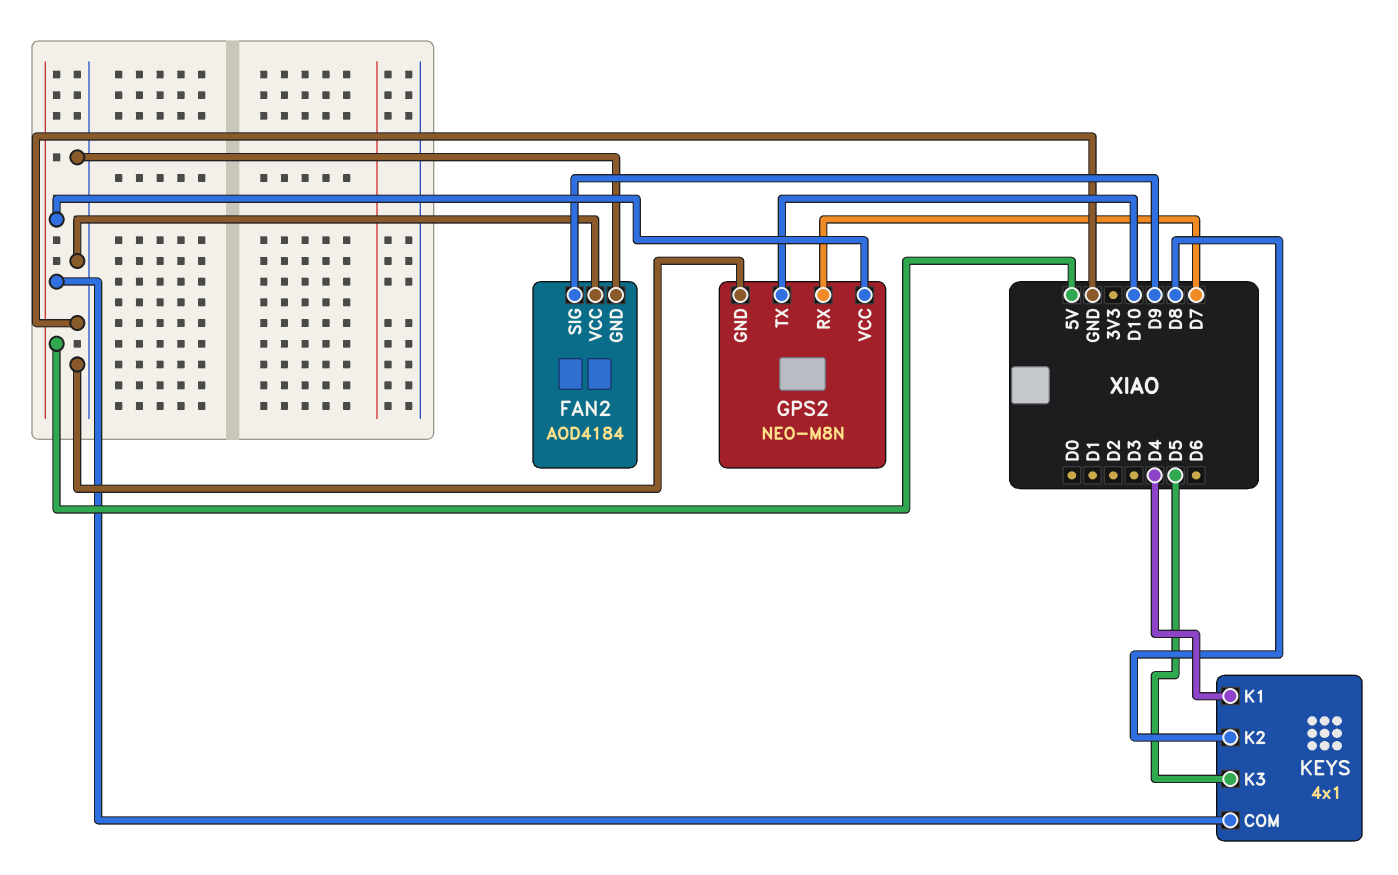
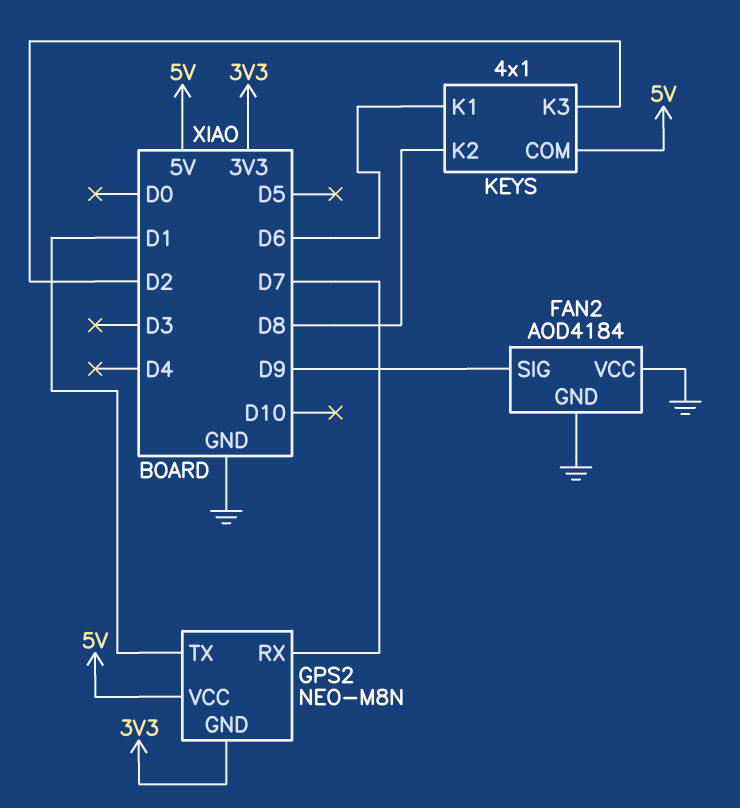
GPS2 pin GND: GND -> 3V3
GPS2 pin TX: D10 -> D1
KEYS pin K1: D4 -> D6
KEYS pin K3: D5 -> D2

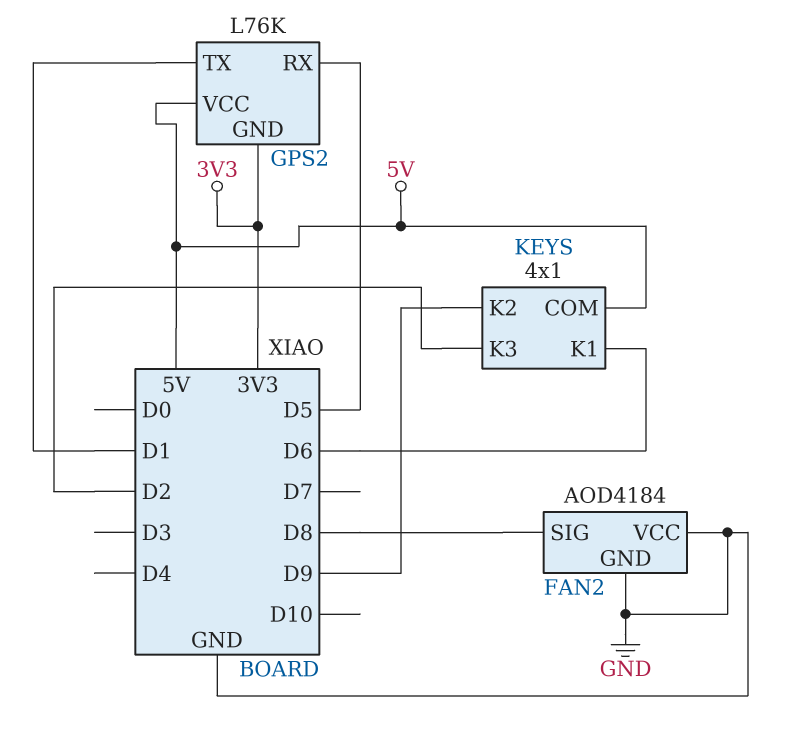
FAN2 pin SIG: D9 -> D8
GPS2: NEO-M8N -> L76K
GPS2 pin RX: D7 -> D5
KEYS pin K2: D8 -> D9

